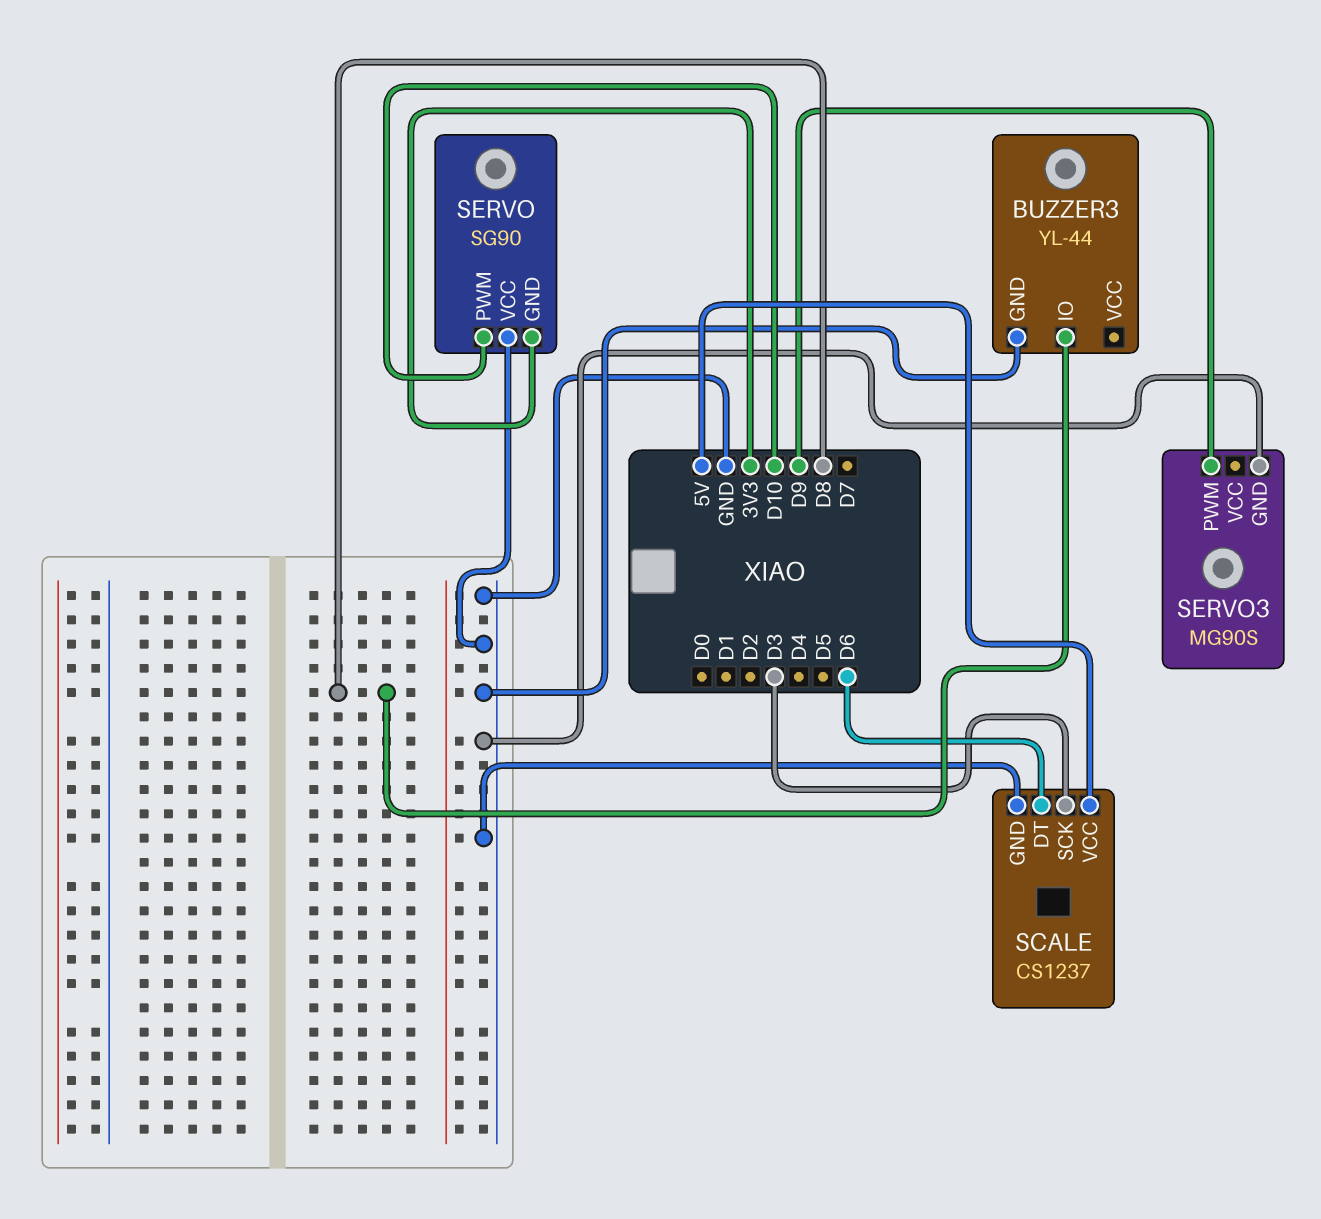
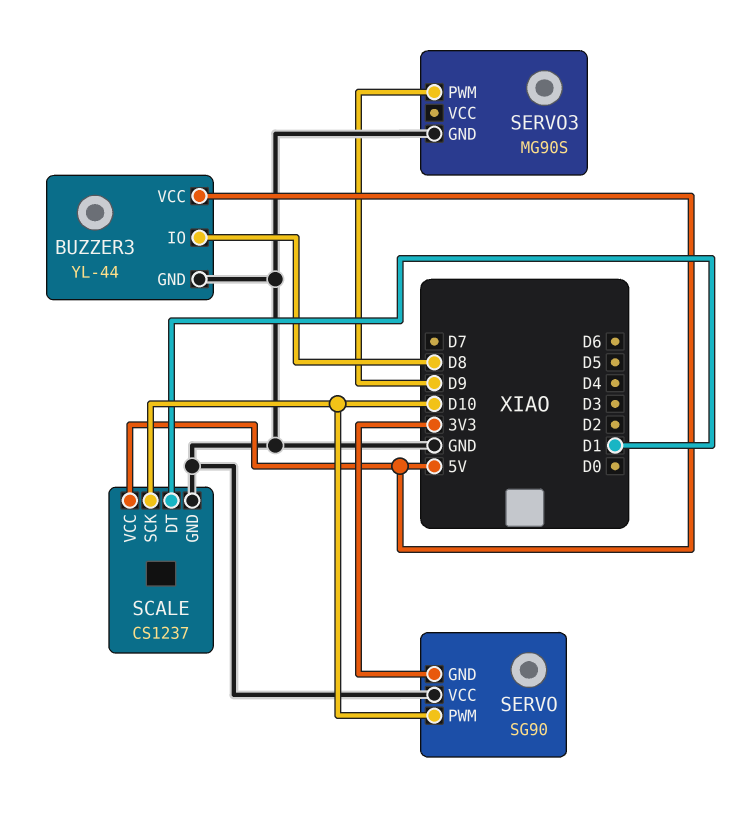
BUZZER3 pin VCC: none -> 5V
SCALE pin DT: D6 -> D1
SCALE pin SCK: D3 -> D10

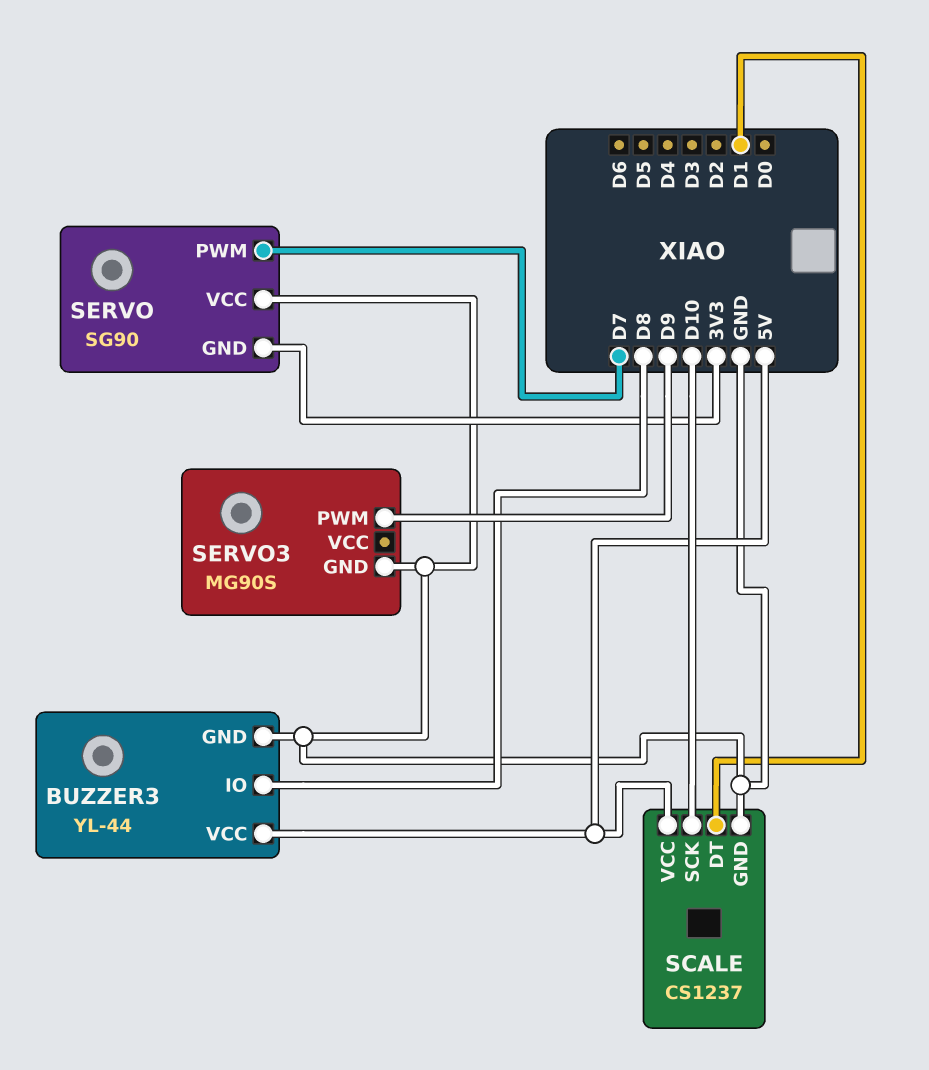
SERVO pin PWM: D10 -> D7

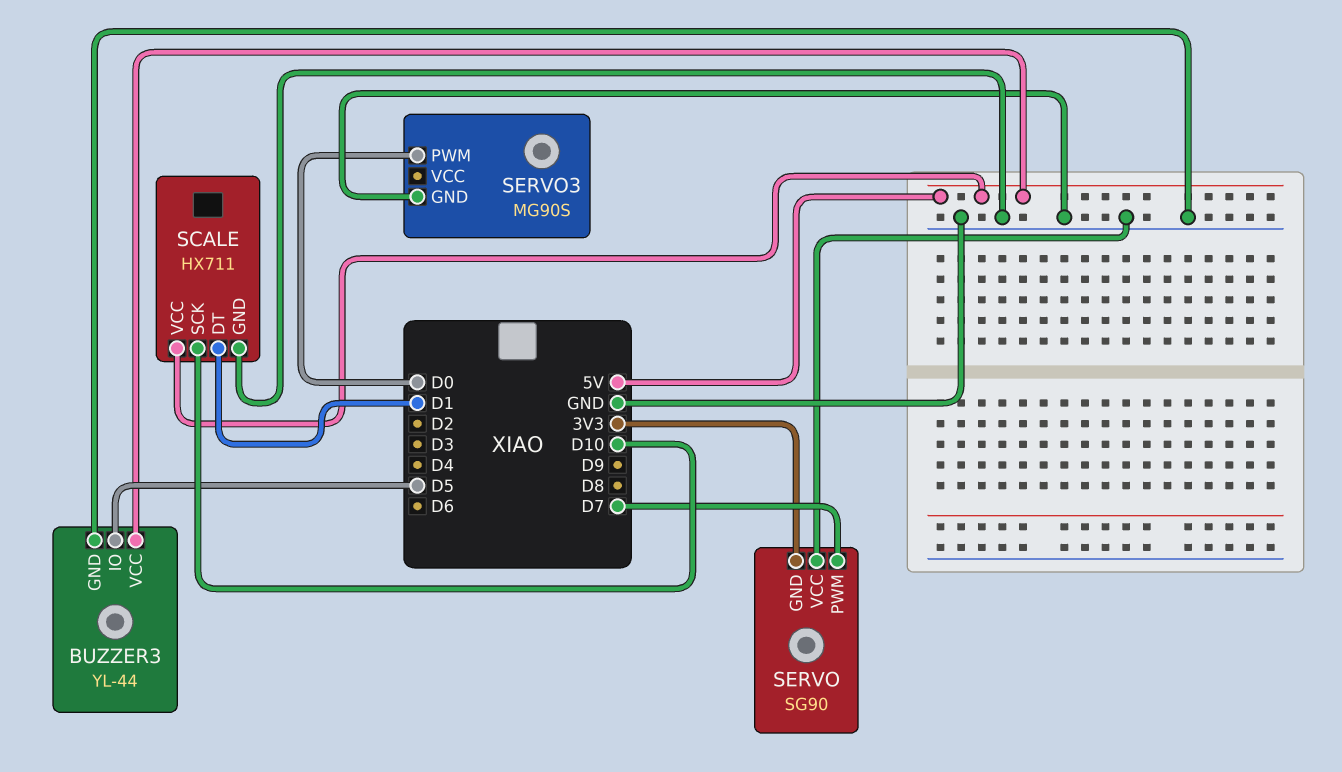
BUZZER3 pin IO: D8 -> D5
SCALE: CS1237 -> HX711
SERVO3 pin PWM: D9 -> D0

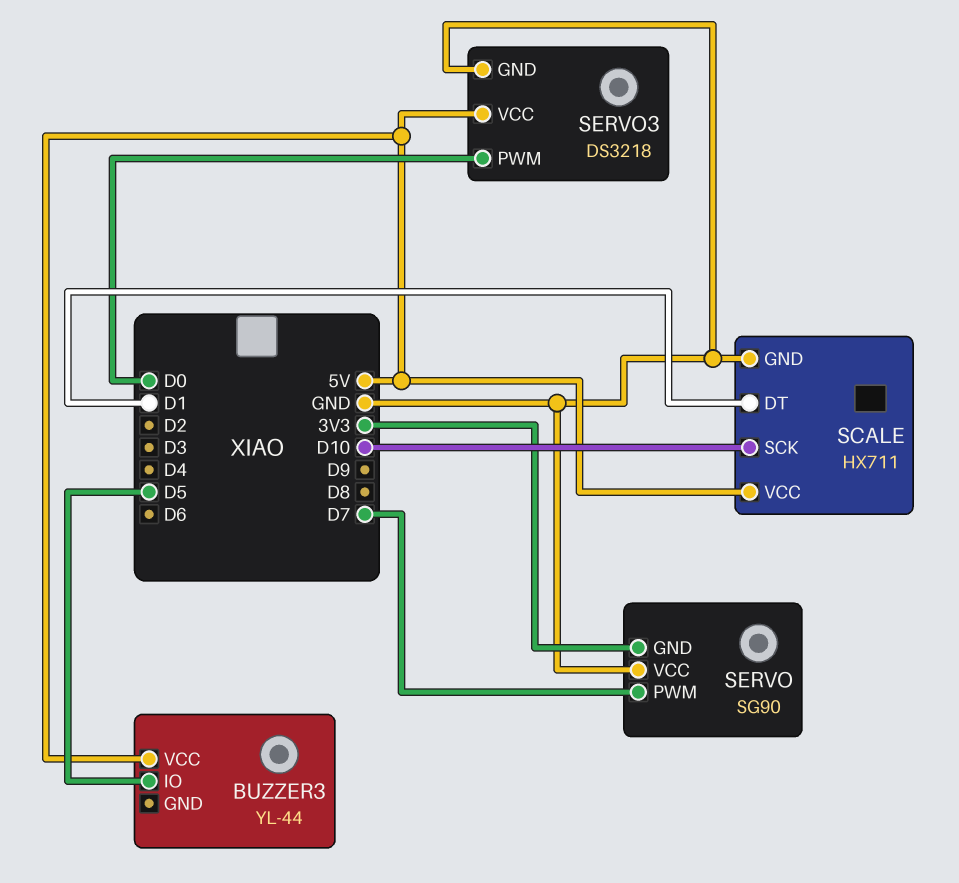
BUZZER3 pin GND: GND -> none
SERVO3: MG90S -> DS3218
SERVO3 pin VCC: none -> 5V

